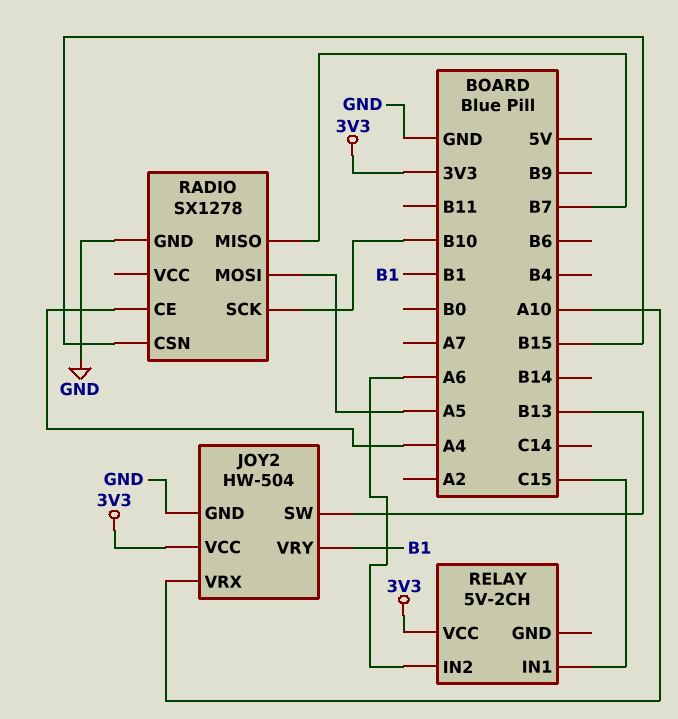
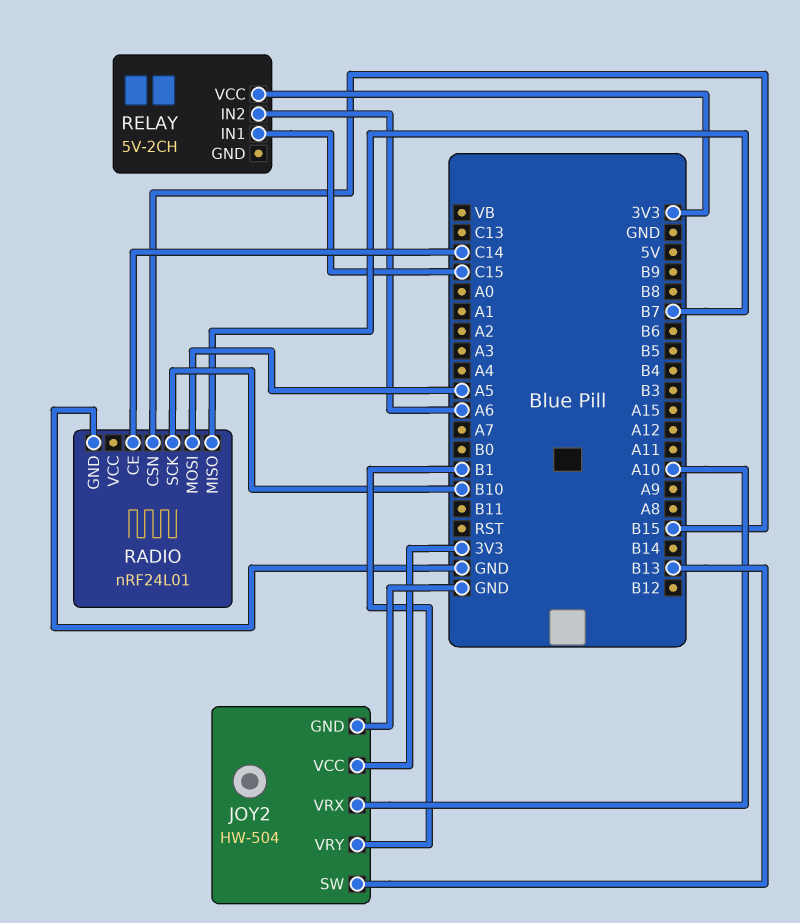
RADIO: SX1278 -> nRF24L01
RADIO pin CE: A4 -> C14

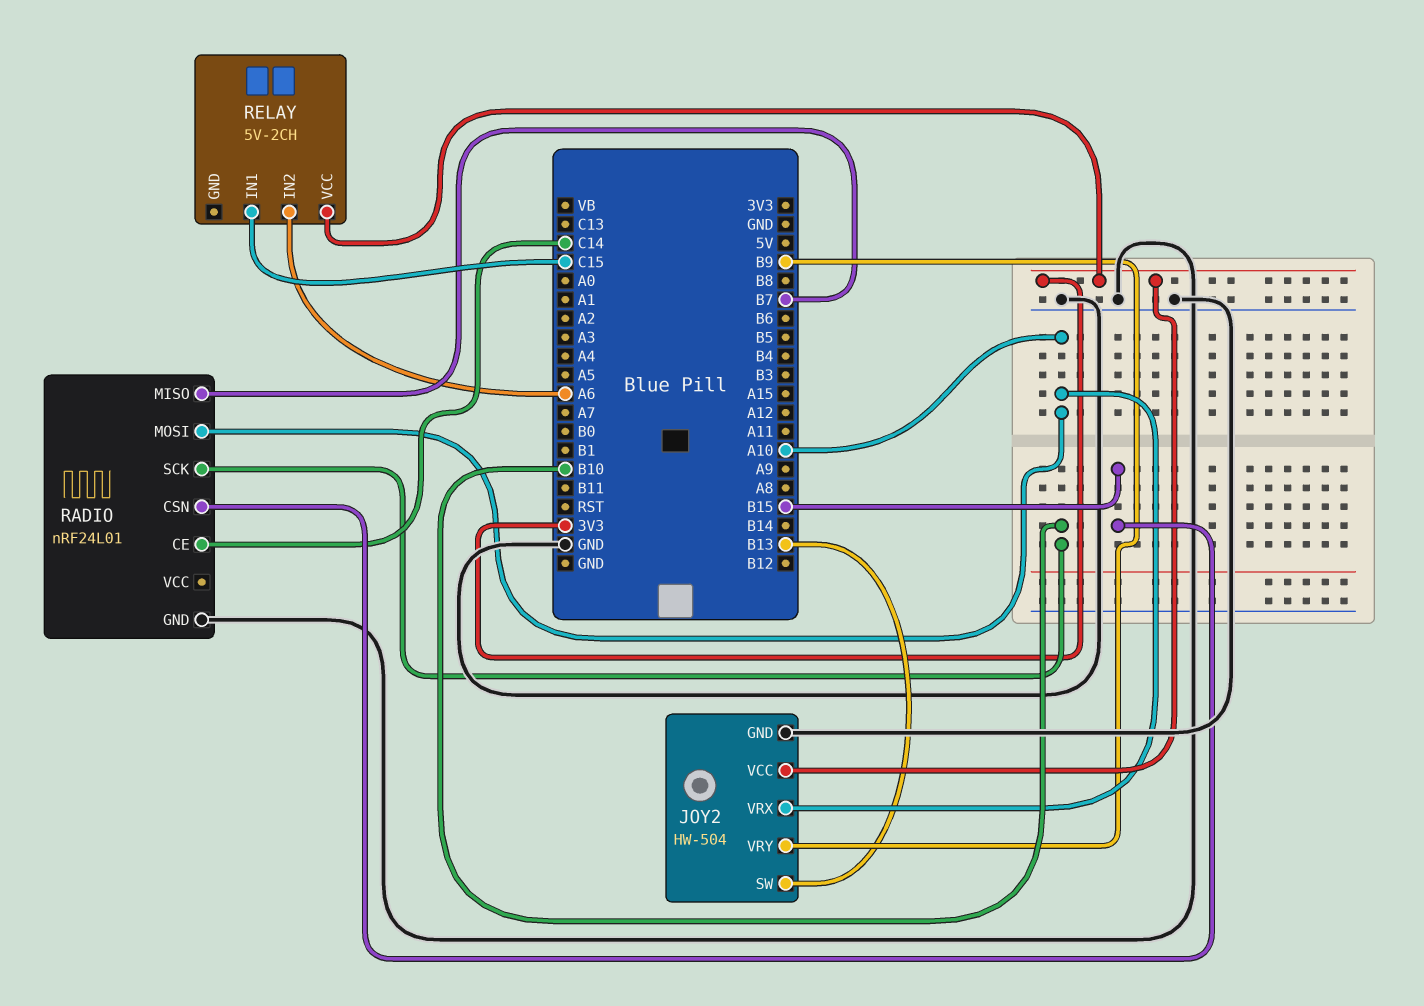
JOY2 pin VRY: B1 -> B9
RADIO pin MOSI: A5 -> A10

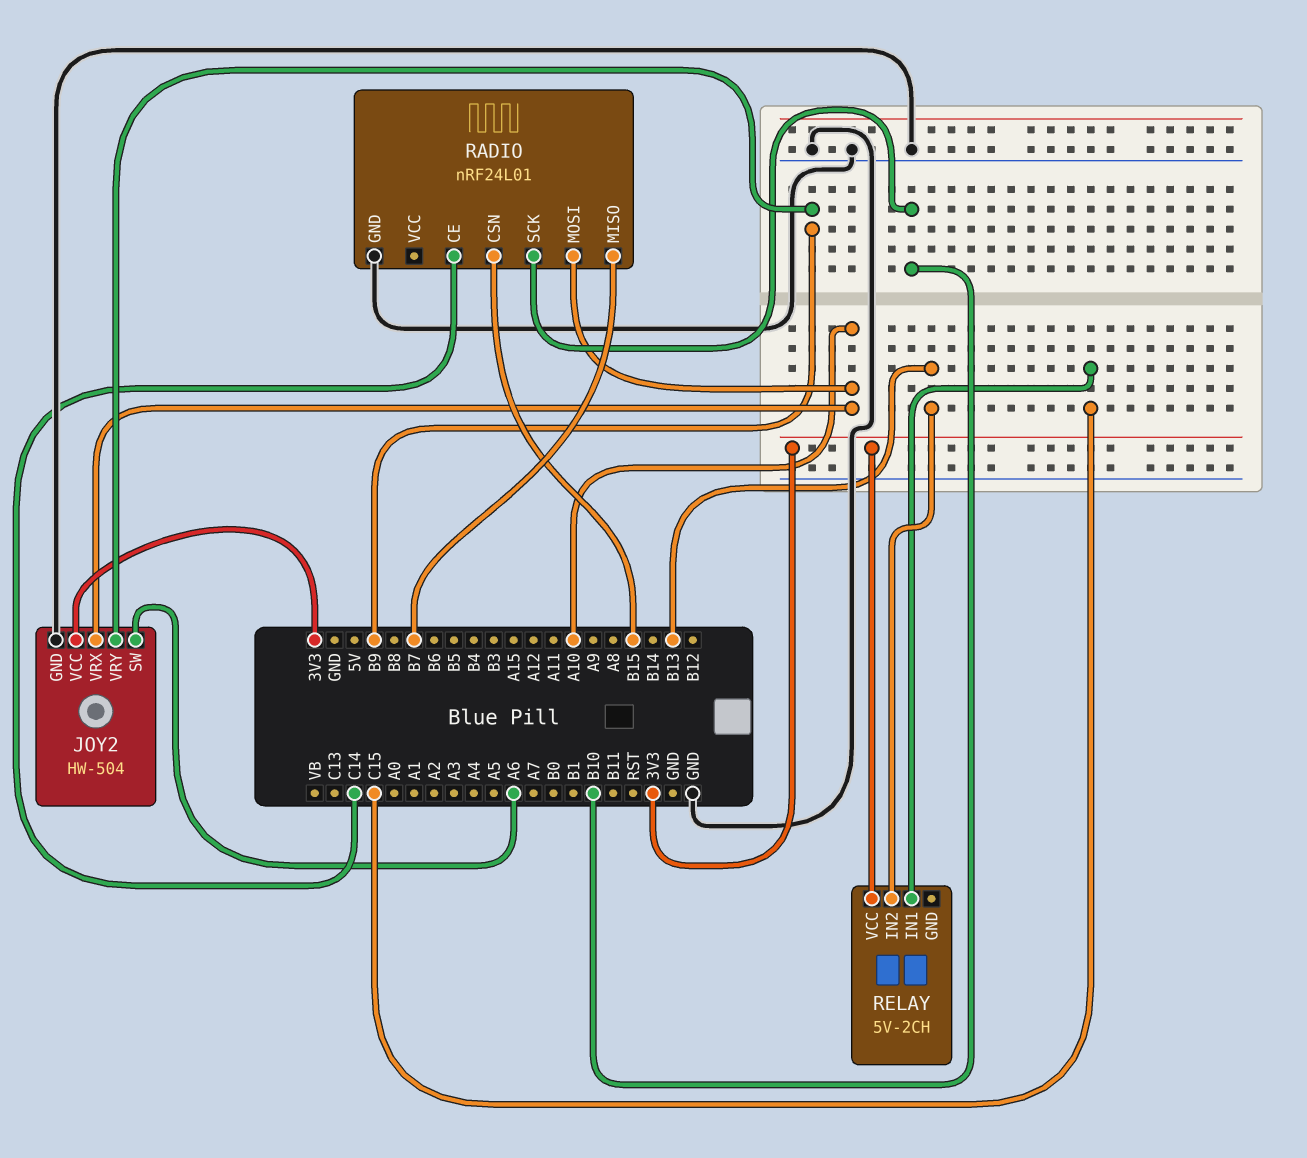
JOY2 pin SW: B13 -> A6
RELAY pin IN2: A6 -> B13

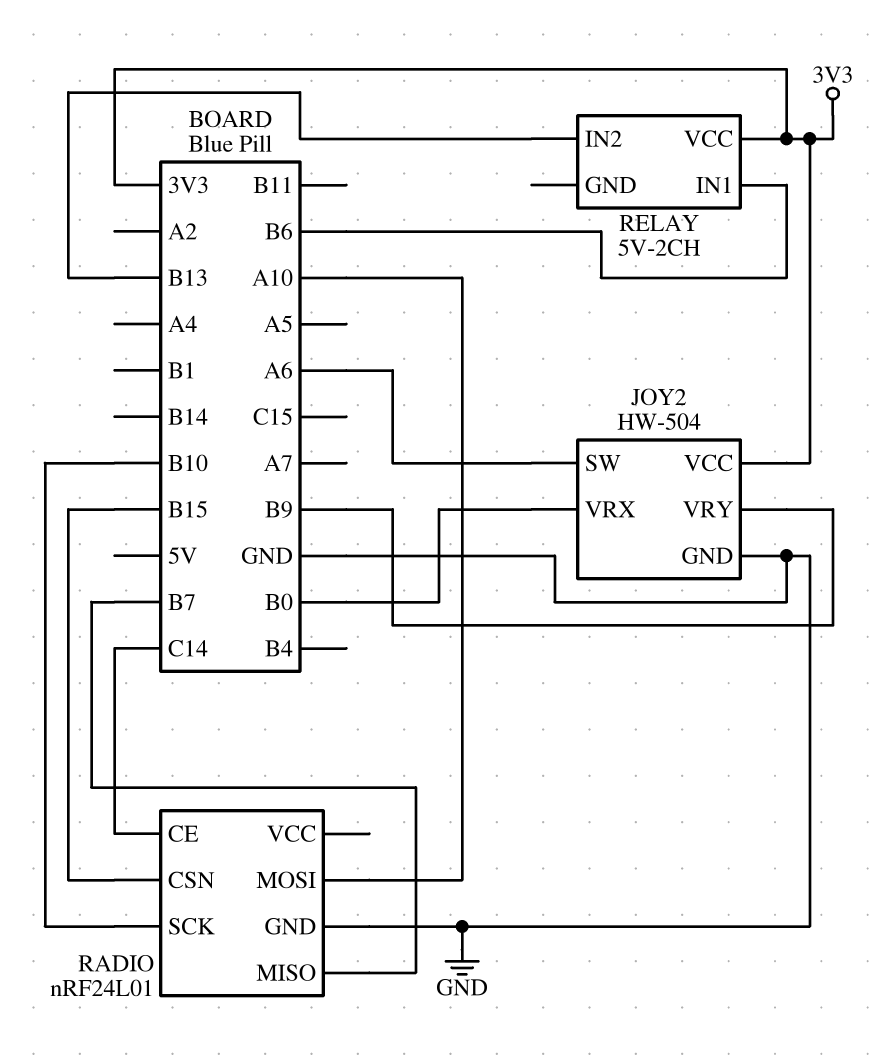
JOY2 pin VRX: A10 -> B0
RELAY pin IN1: C15 -> B6

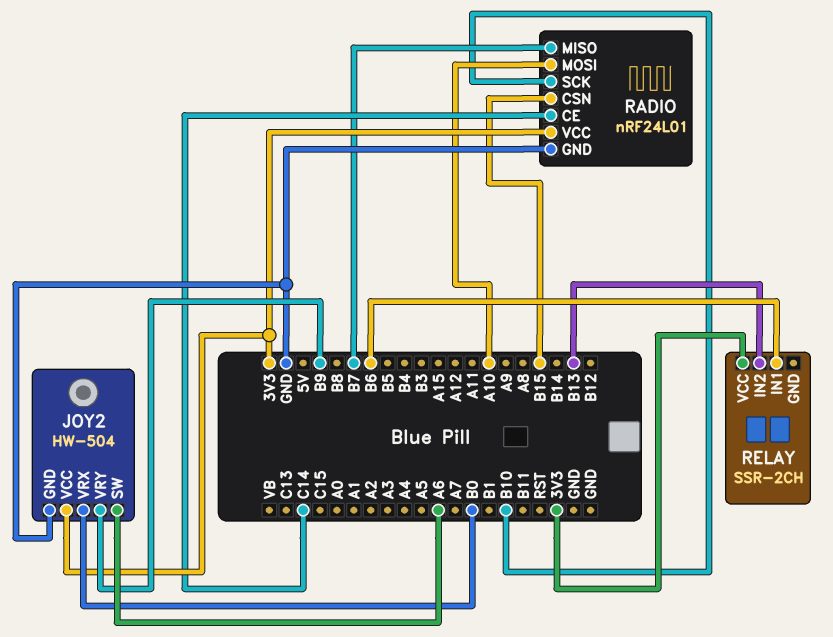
RADIO pin VCC: none -> 3V3
RELAY: 5V-2CH -> SSR-2CH

